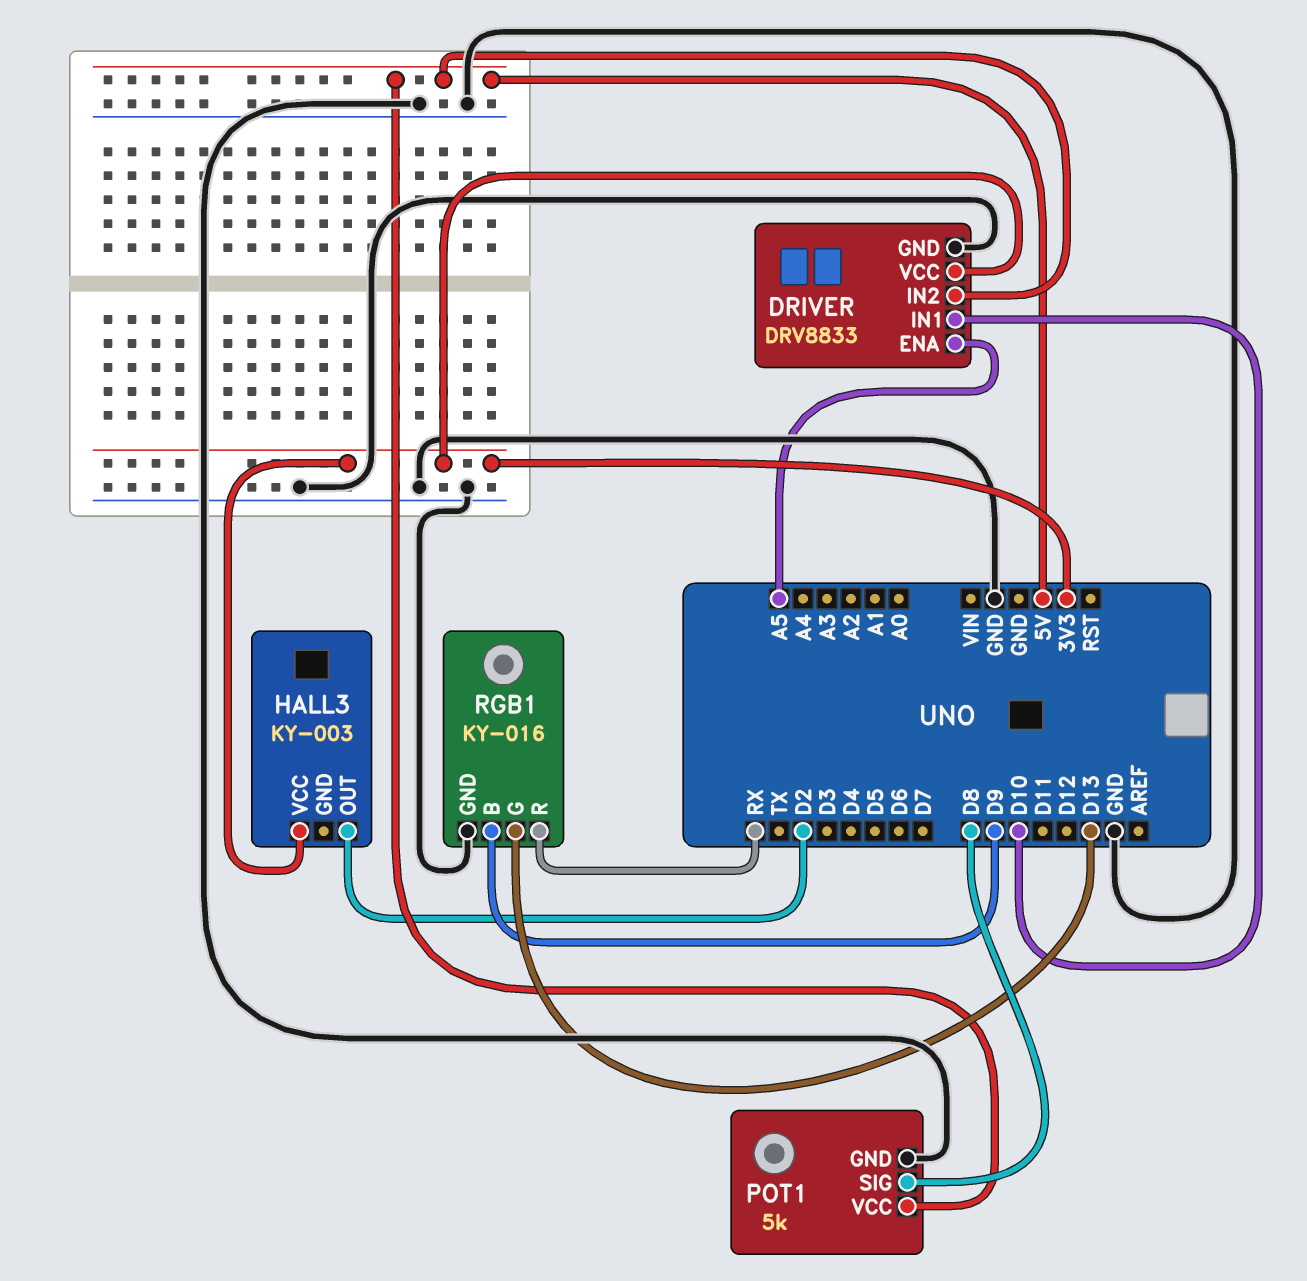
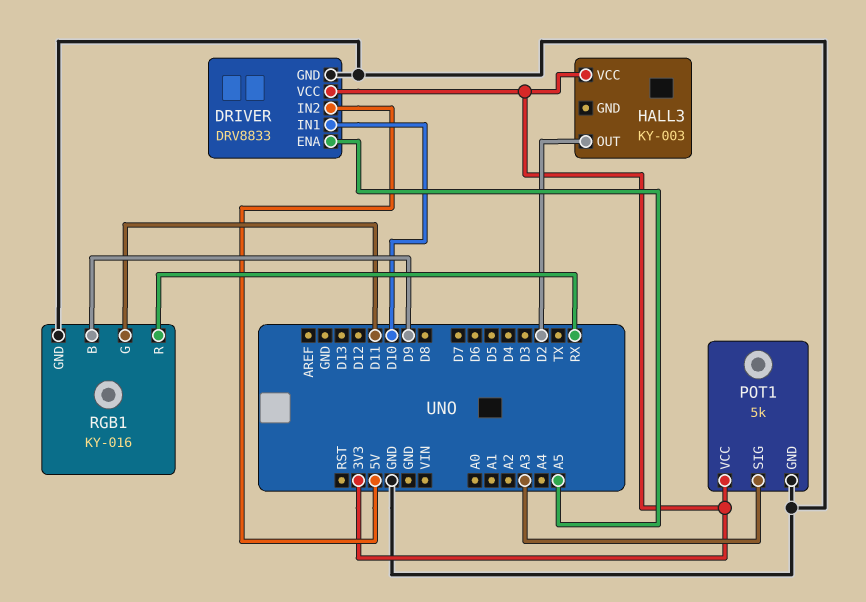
POT1 pin SIG: D8 -> A3
POT1 pin VCC: 5V -> 3V3
RGB1 pin G: D13 -> D11

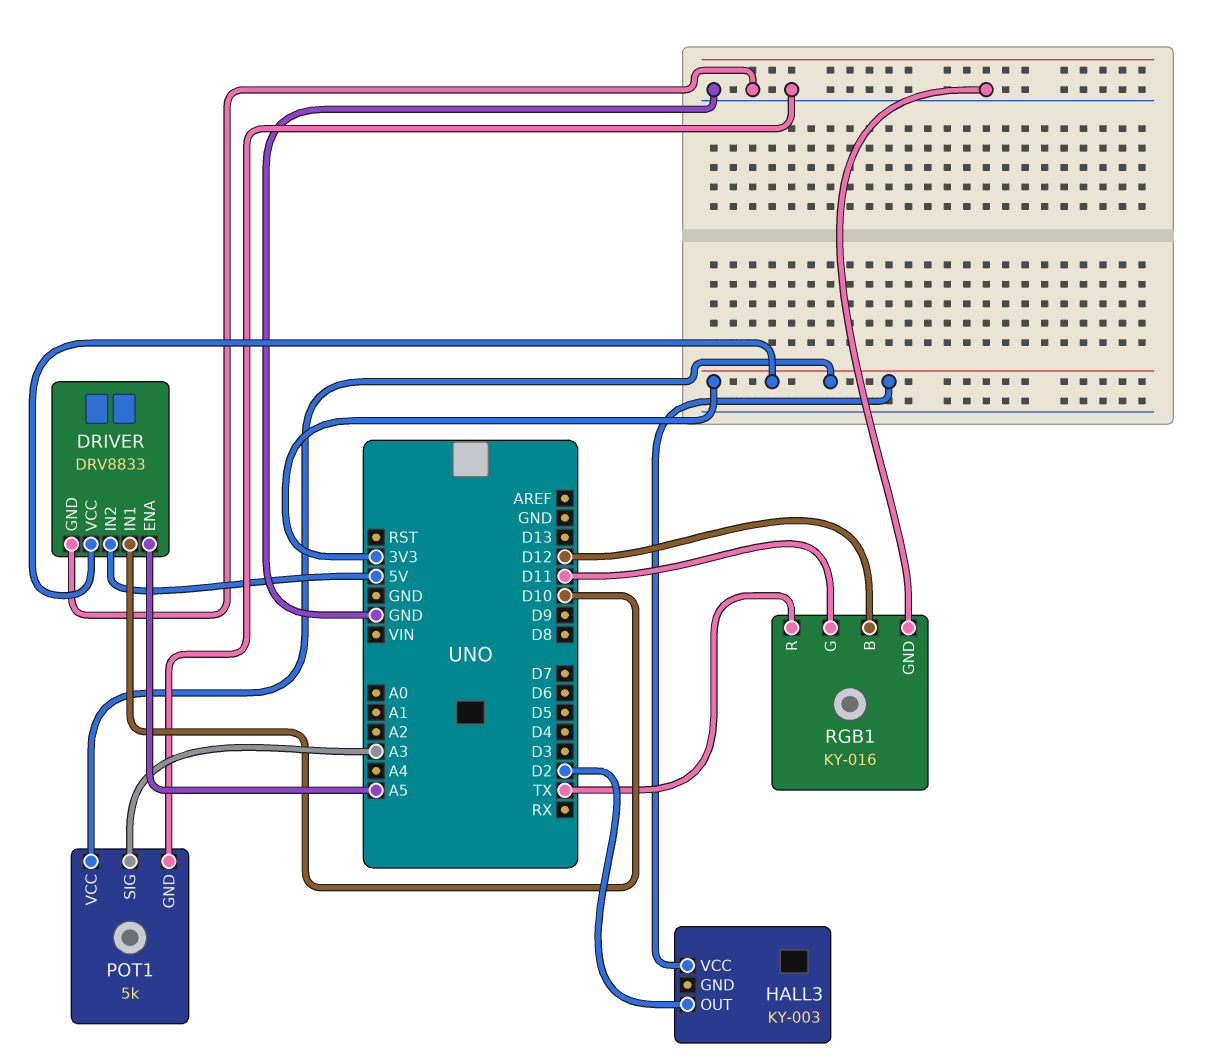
RGB1 pin B: D9 -> D12
RGB1 pin R: RX -> TX

